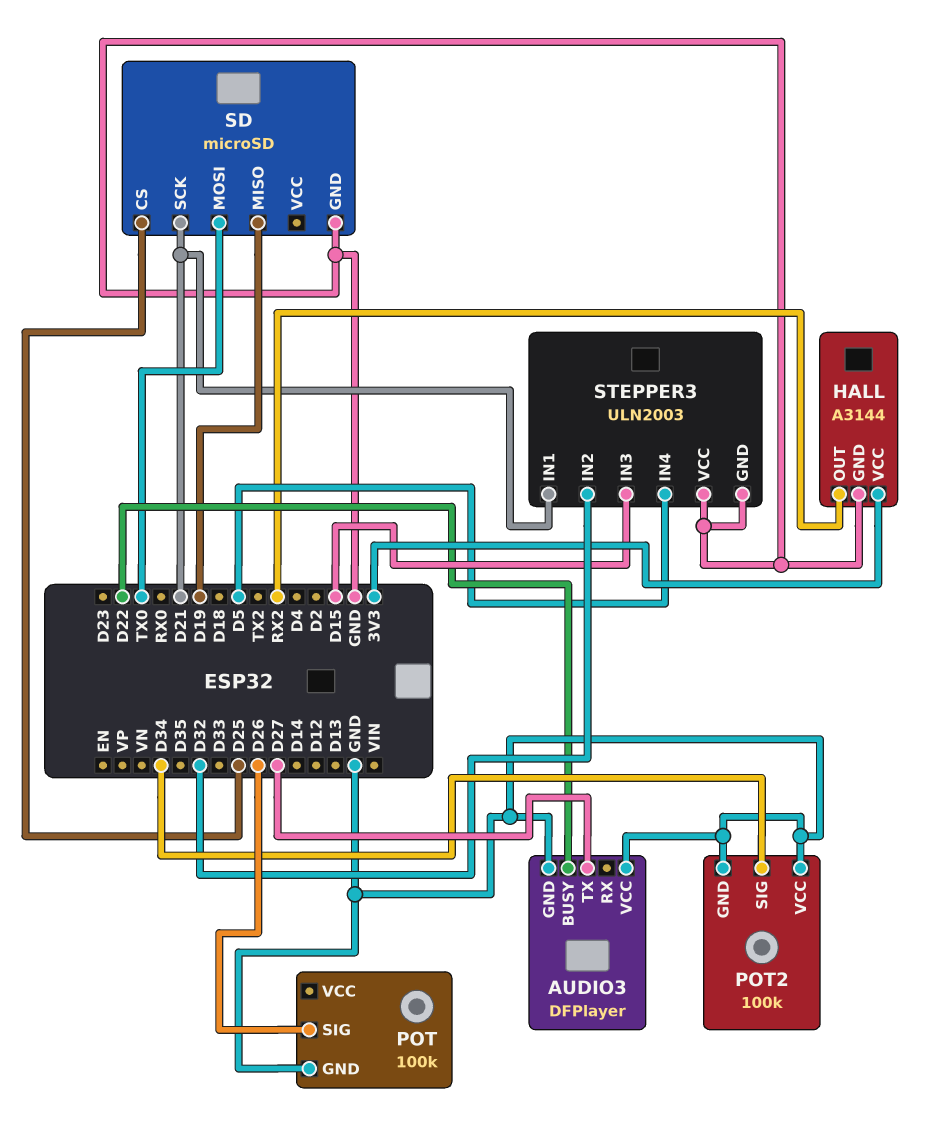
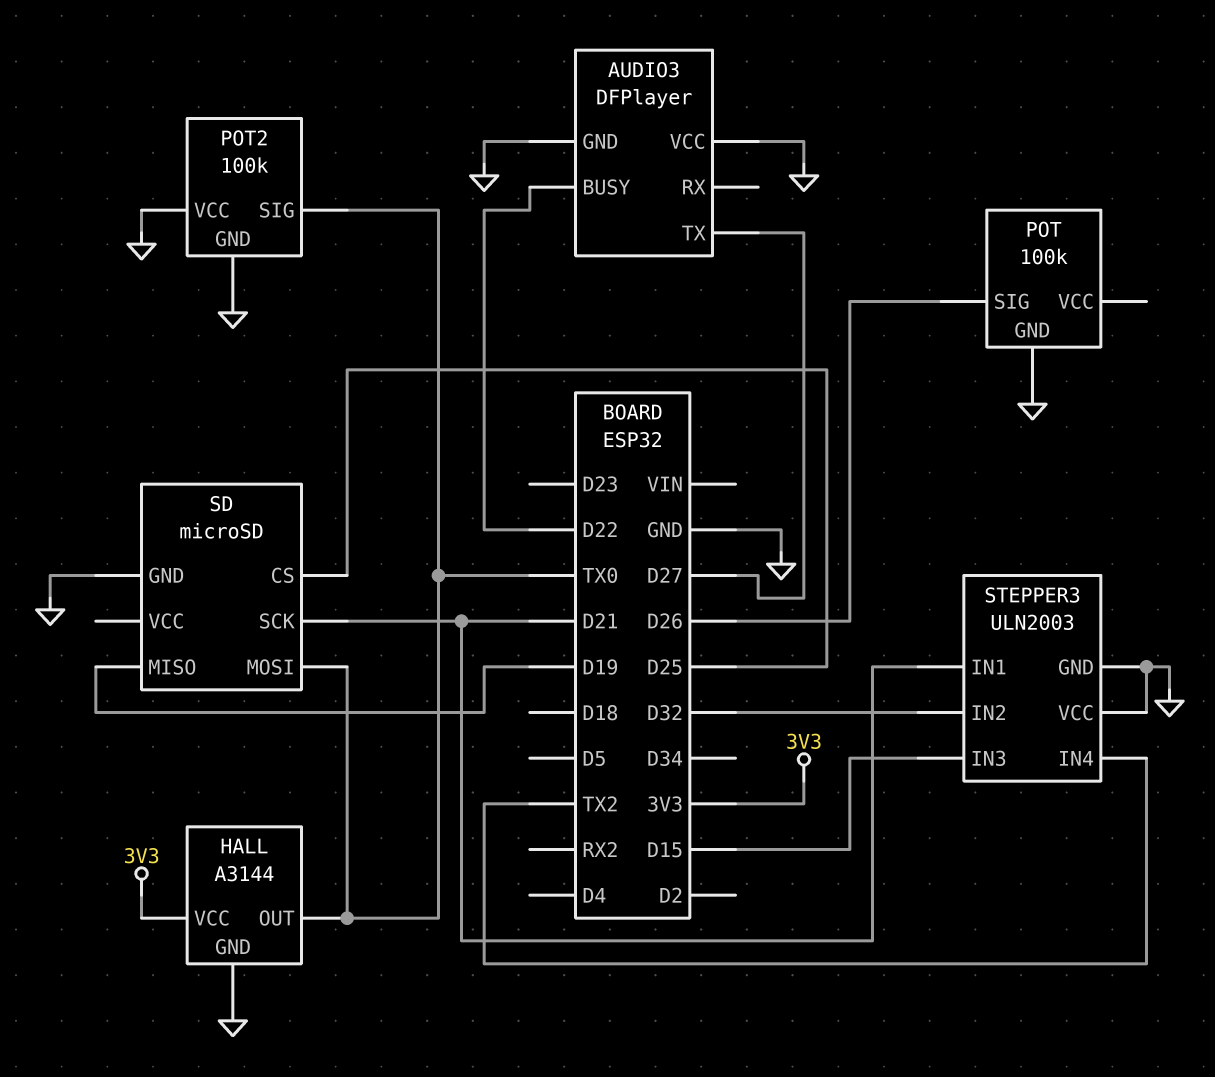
HALL pin OUT: RX2 -> TX0
POT2 pin SIG: D34 -> TX0
STEPPER3 pin IN4: D5 -> TX2

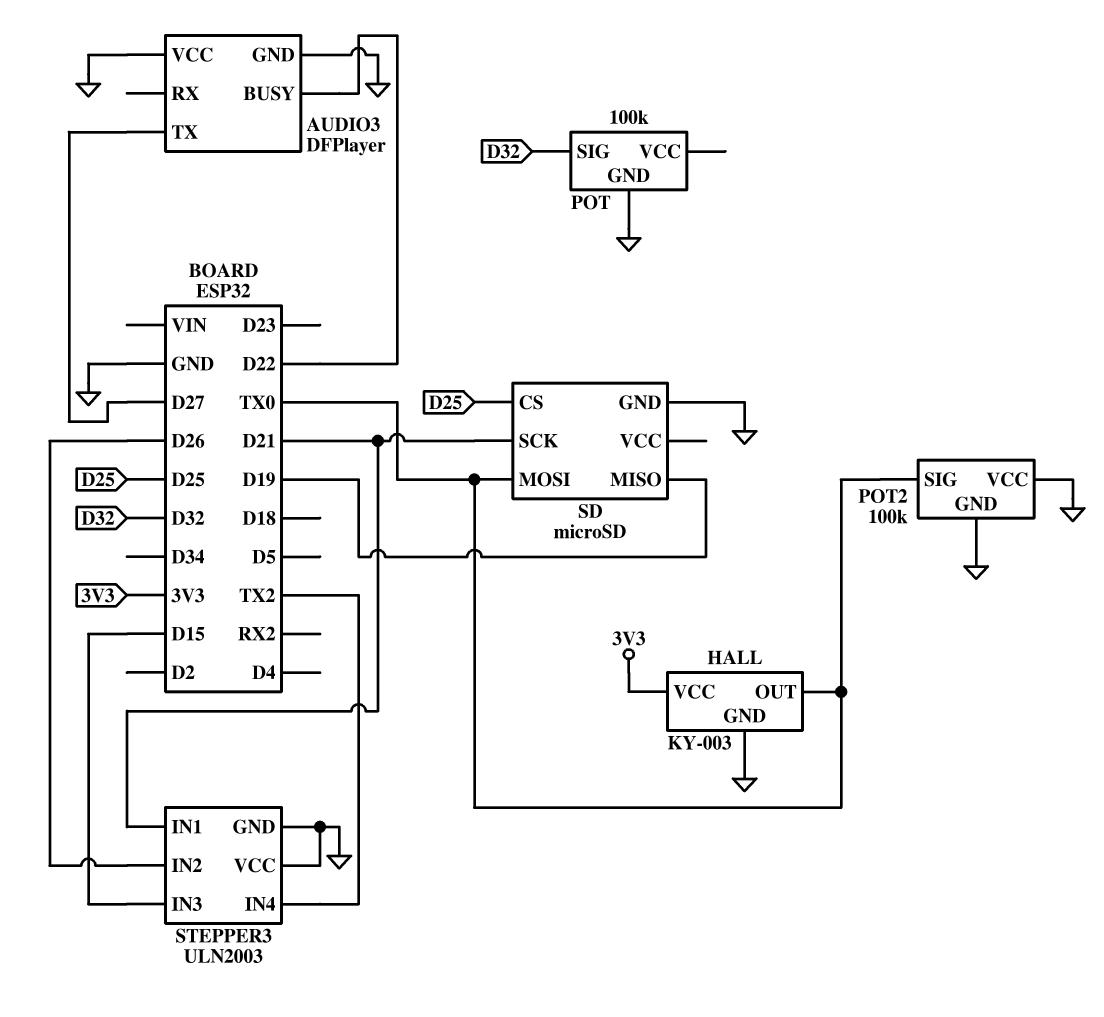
HALL: A3144 -> KY-003
POT pin SIG: D26 -> D32
STEPPER3 pin IN2: D32 -> D26

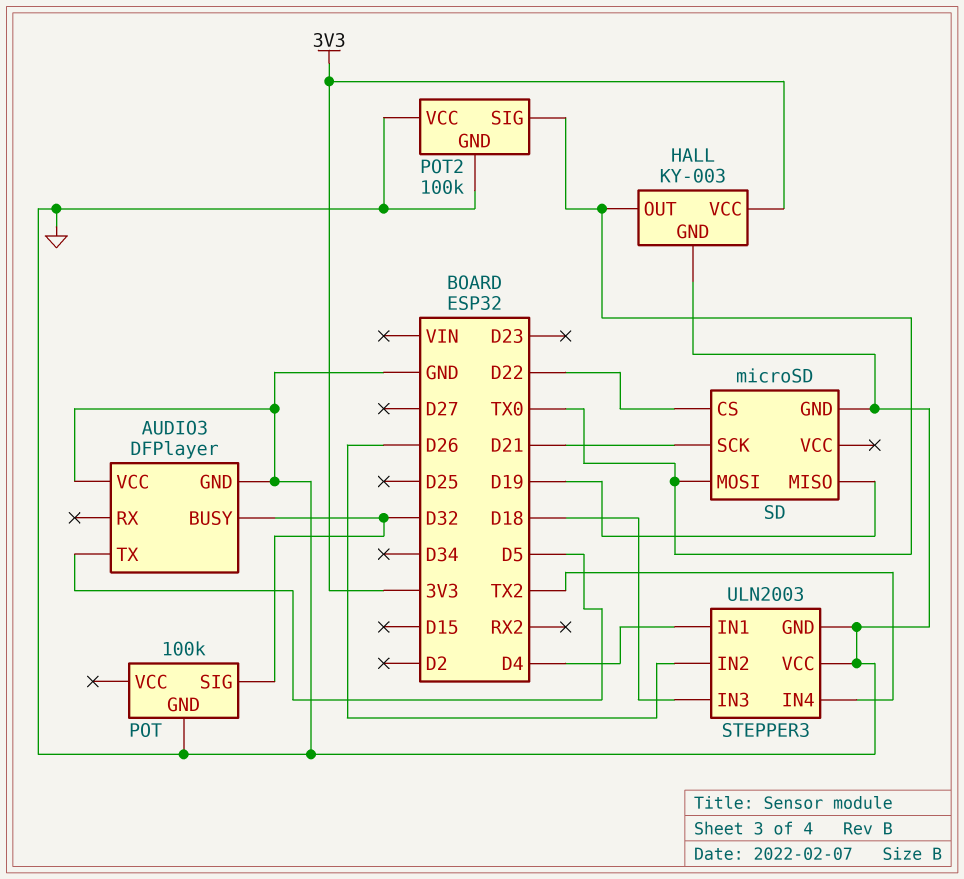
AUDIO3 pin BUSY: D22 -> D32
AUDIO3 pin TX: D27 -> D5
SD pin CS: D25 -> D22
STEPPER3 pin IN1: D21 -> D4
STEPPER3 pin IN3: D15 -> D18

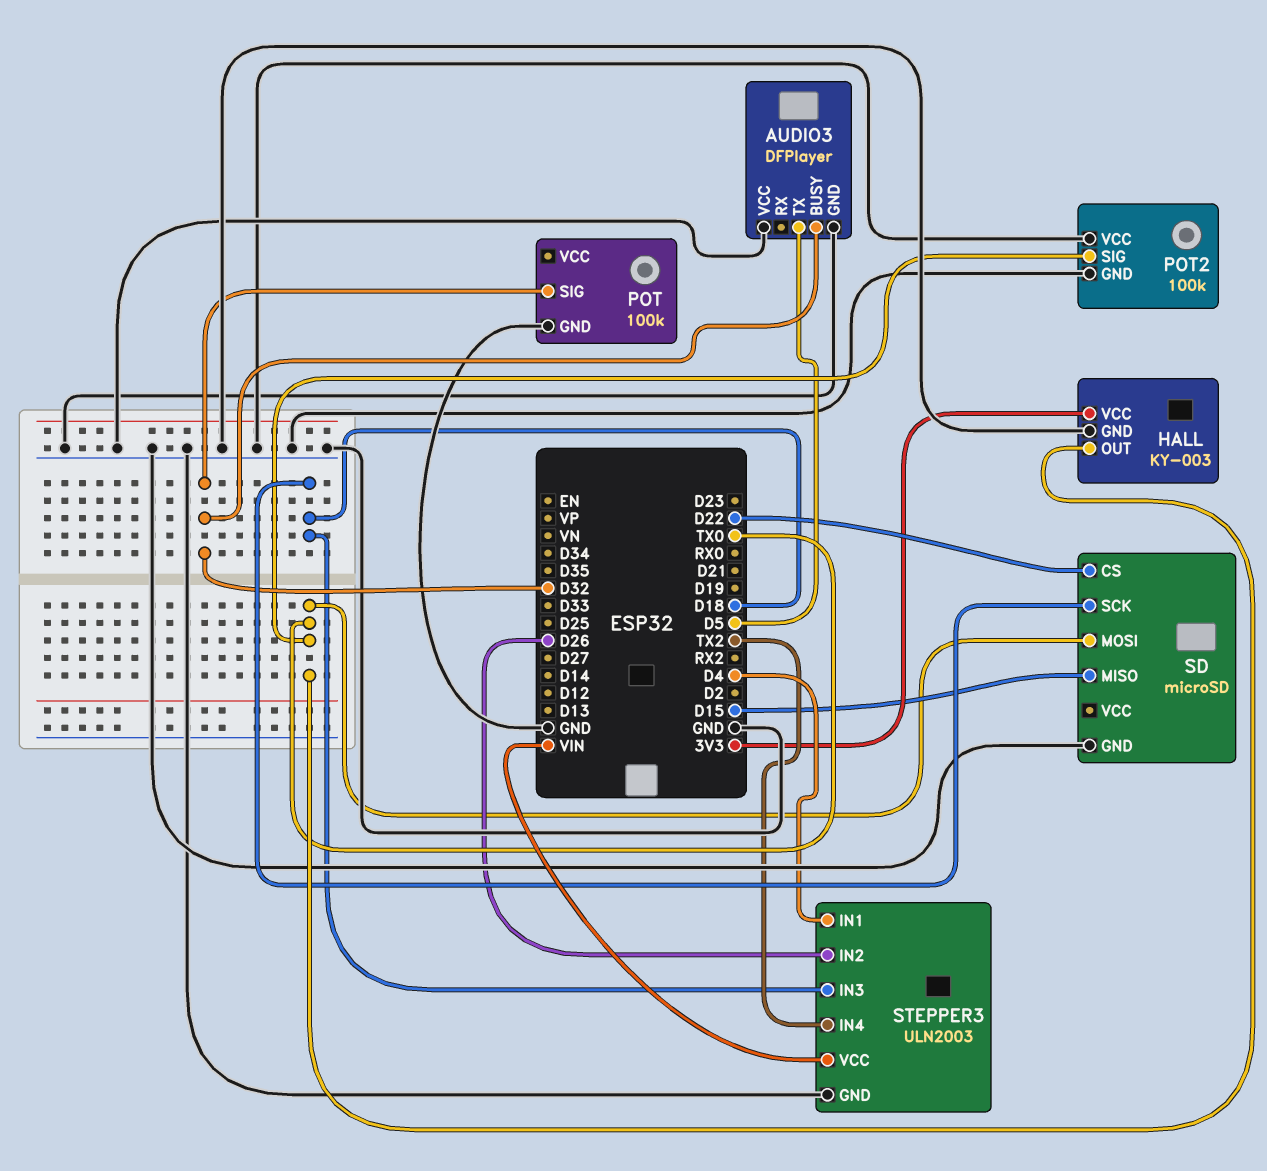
SD pin MISO: D19 -> D15
SD pin SCK: D21 -> D18
STEPPER3 pin VCC: GND -> VIN

